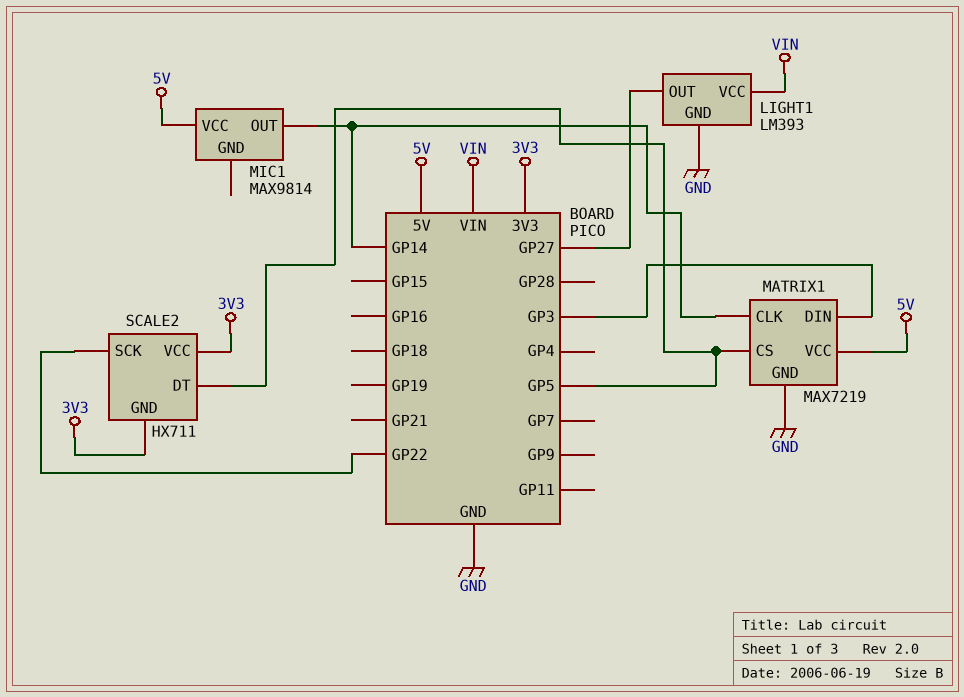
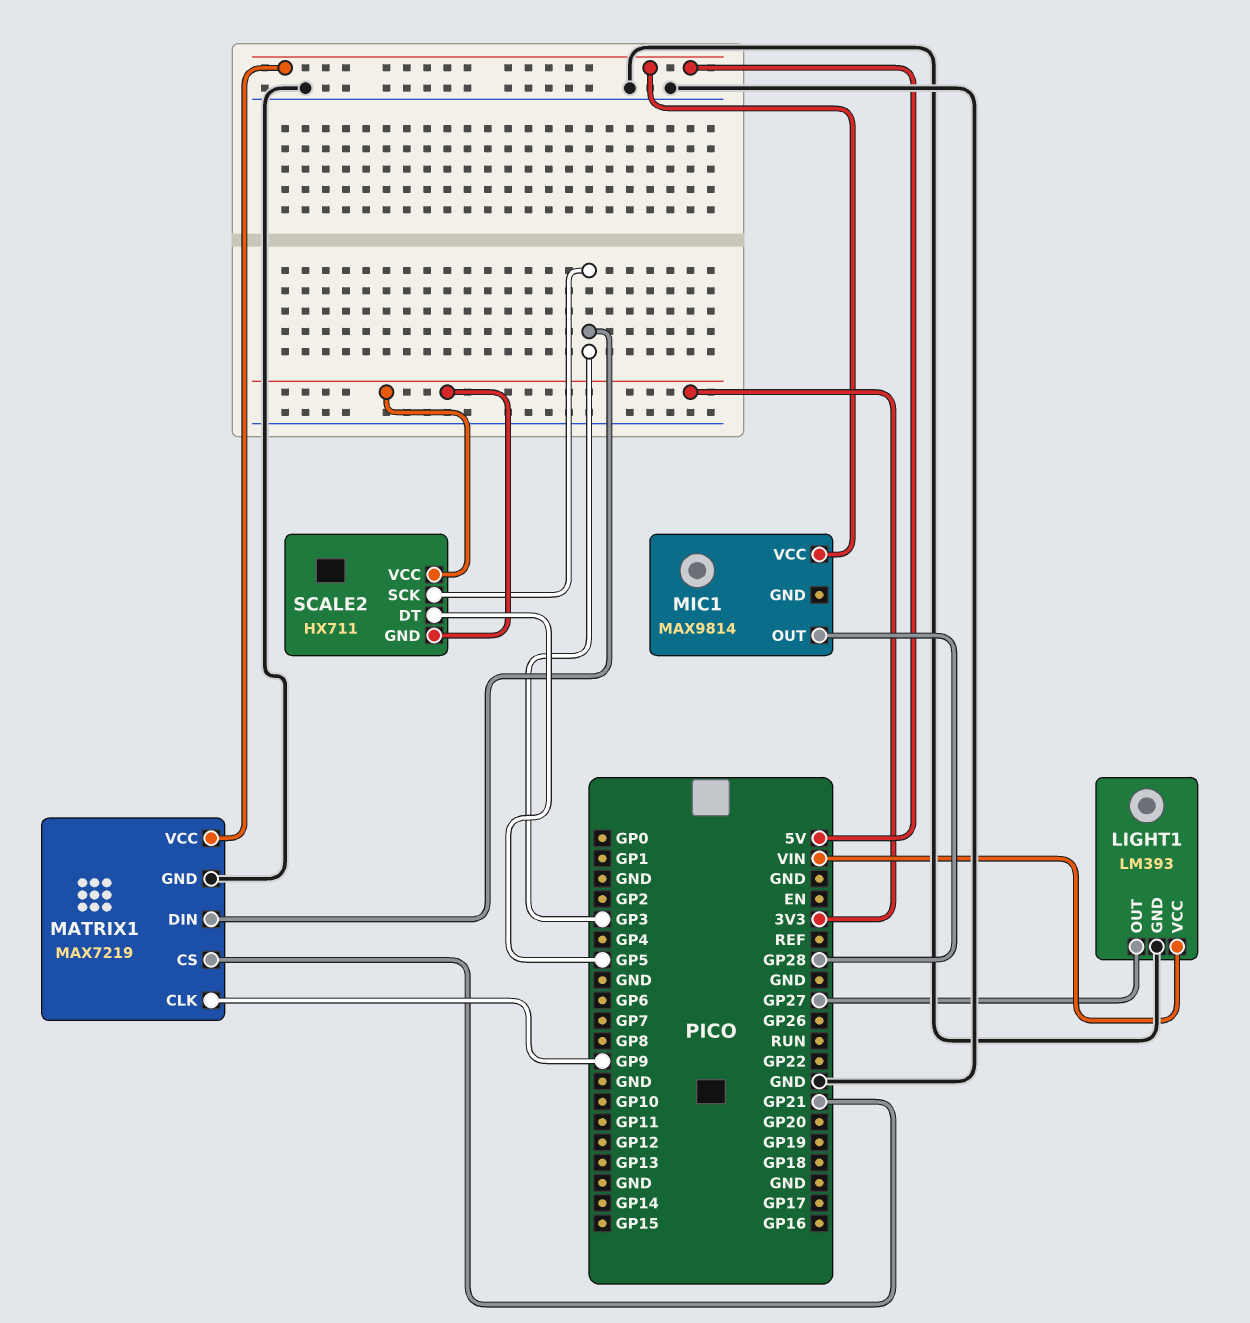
MATRIX1 pin CLK: GP14 -> GP9
MATRIX1 pin CS: GP5 -> GP21
MIC1 pin OUT: GP14 -> GP28
SCALE2 pin SCK: GP22 -> GP3

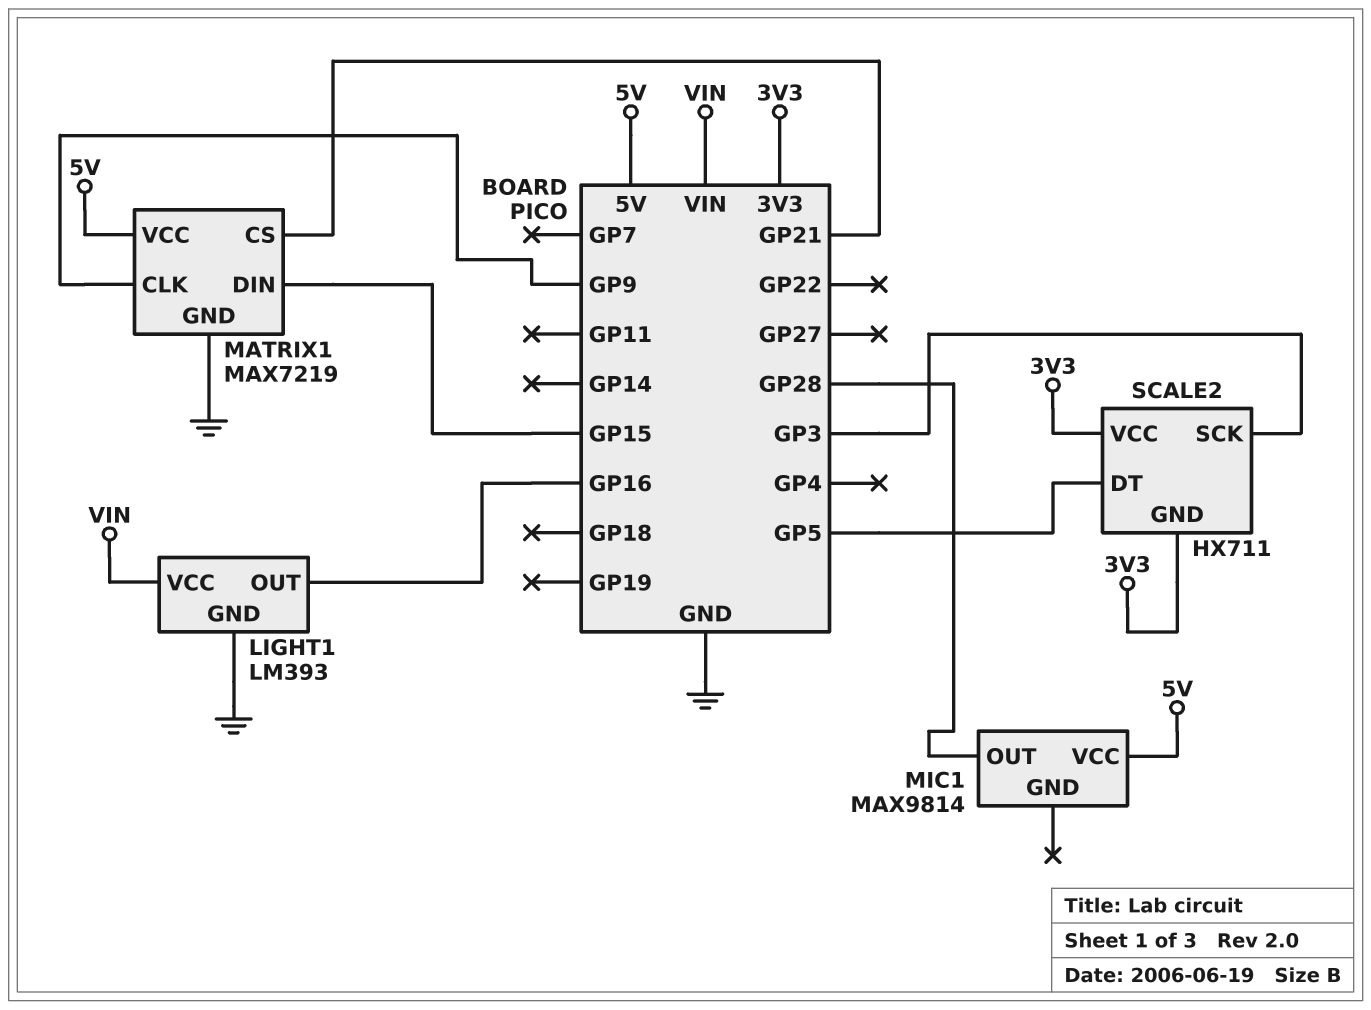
LIGHT1 pin OUT: GP27 -> GP16
MATRIX1 pin DIN: GP3 -> GP15

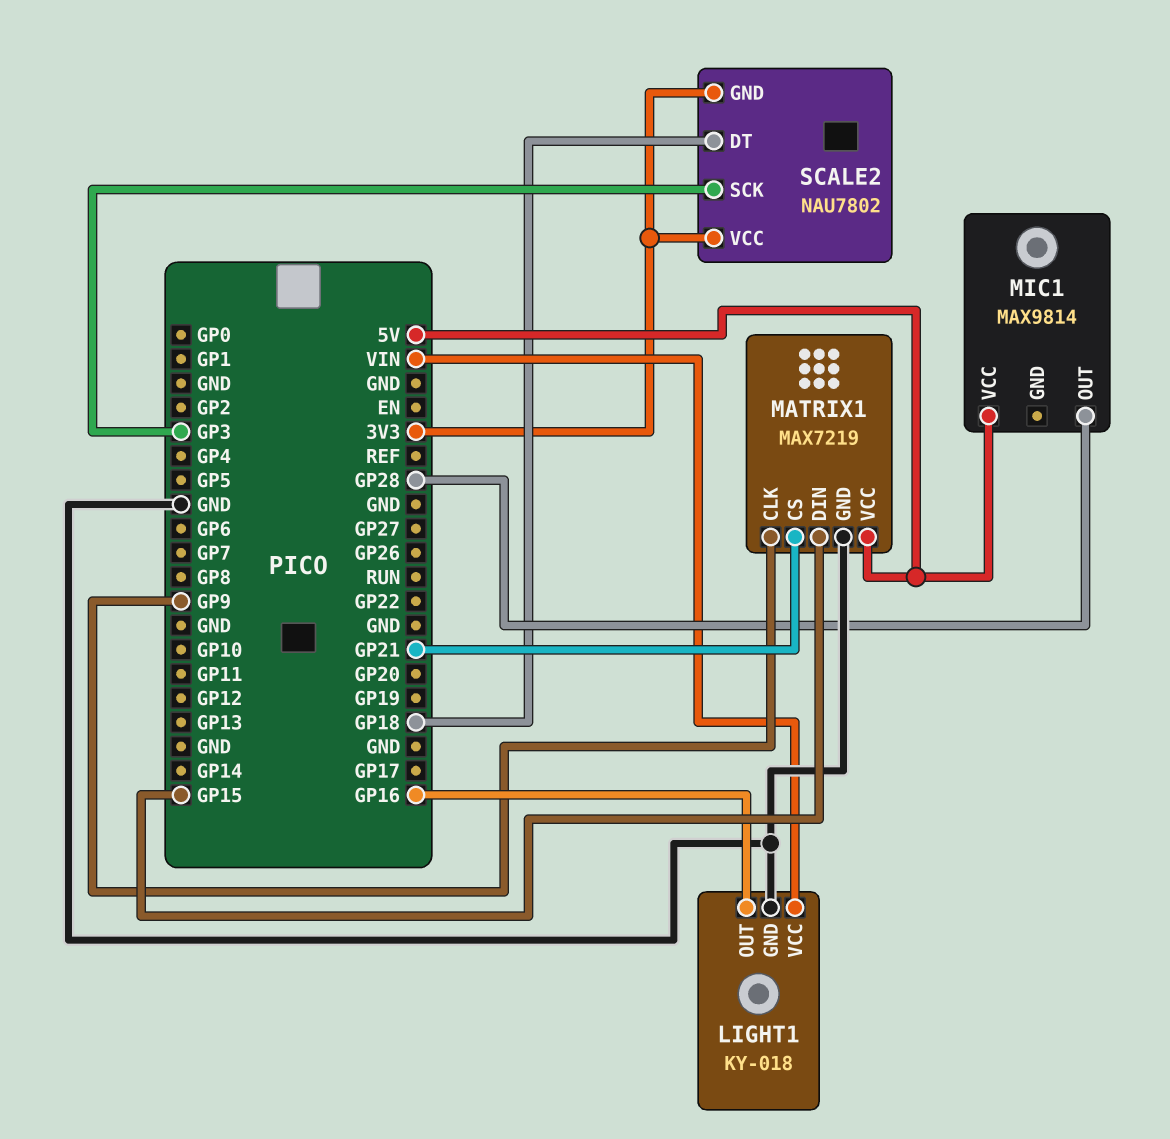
LIGHT1: LM393 -> KY-018
SCALE2: HX711 -> NAU7802
SCALE2 pin DT: GP5 -> GP18

